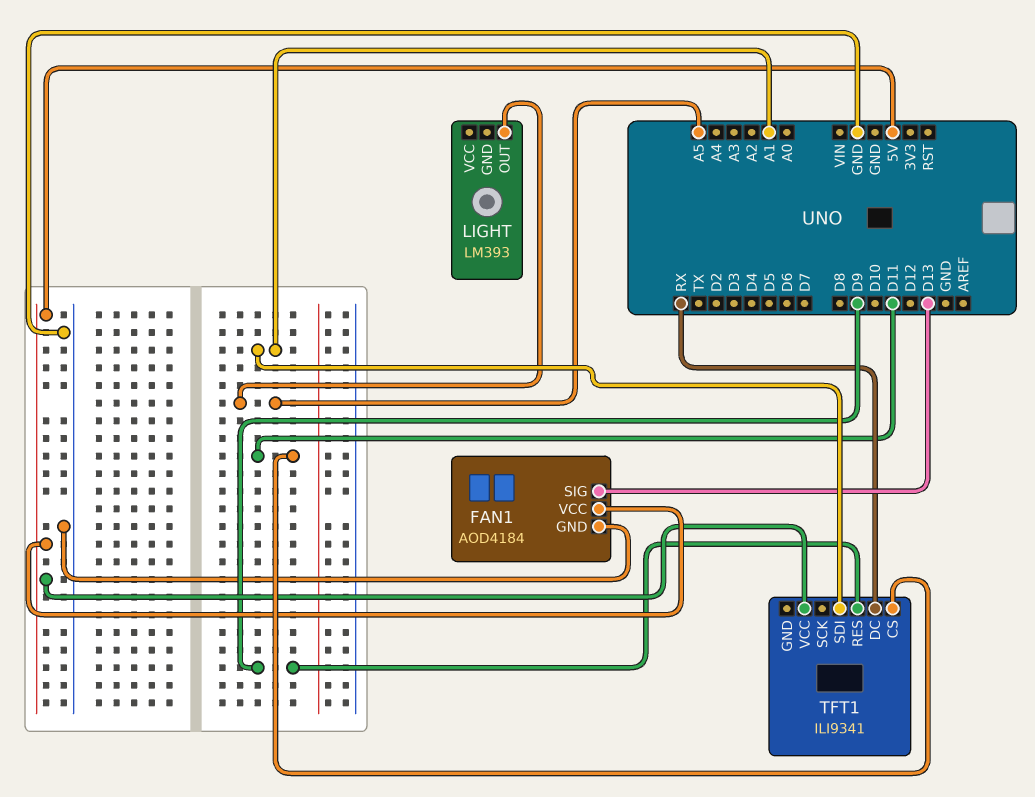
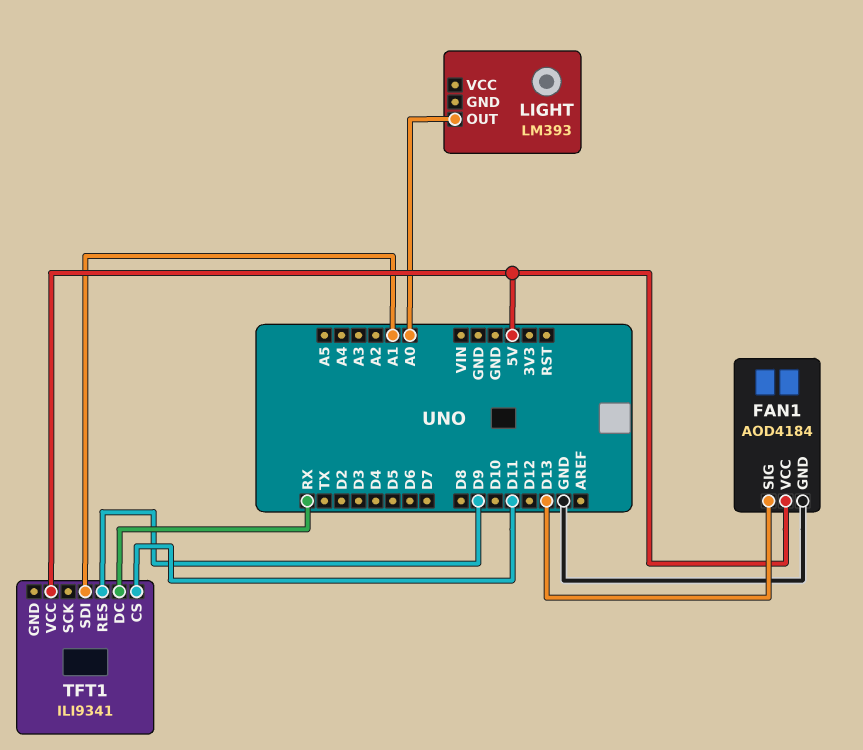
LIGHT pin OUT: A5 -> A0

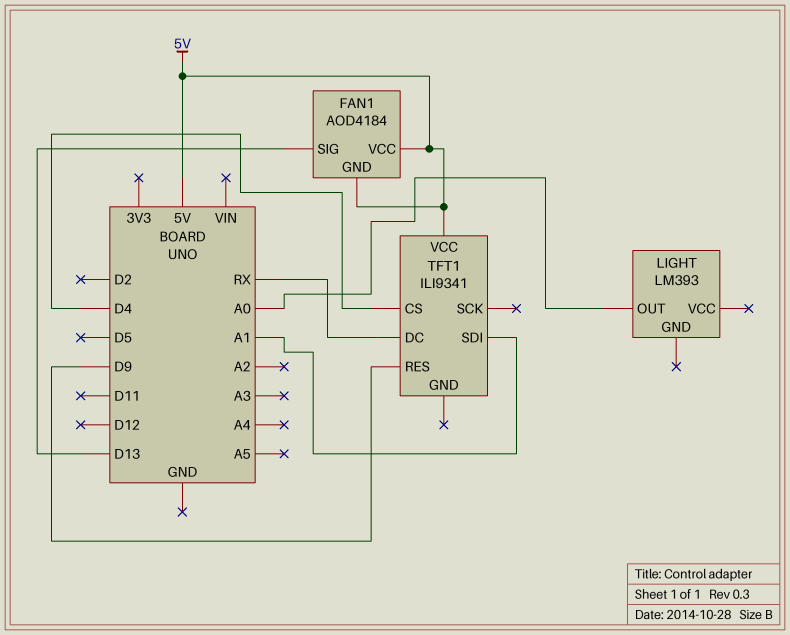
FAN1 pin GND: GND -> 5V
TFT1 pin CS: D11 -> D4

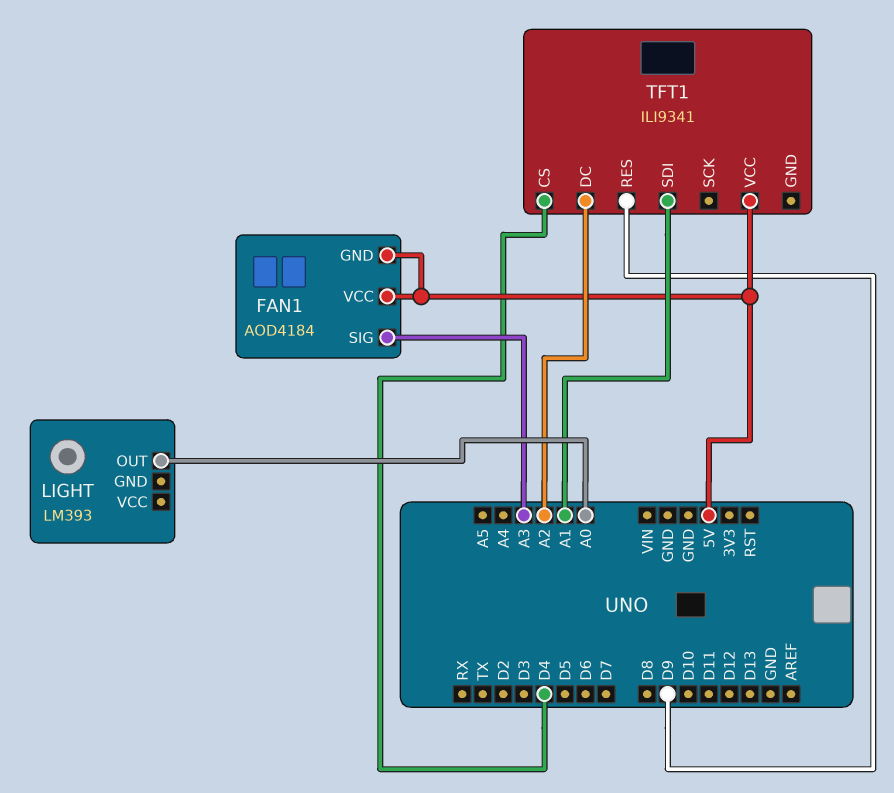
FAN1 pin SIG: D13 -> A3
TFT1 pin DC: RX -> A2

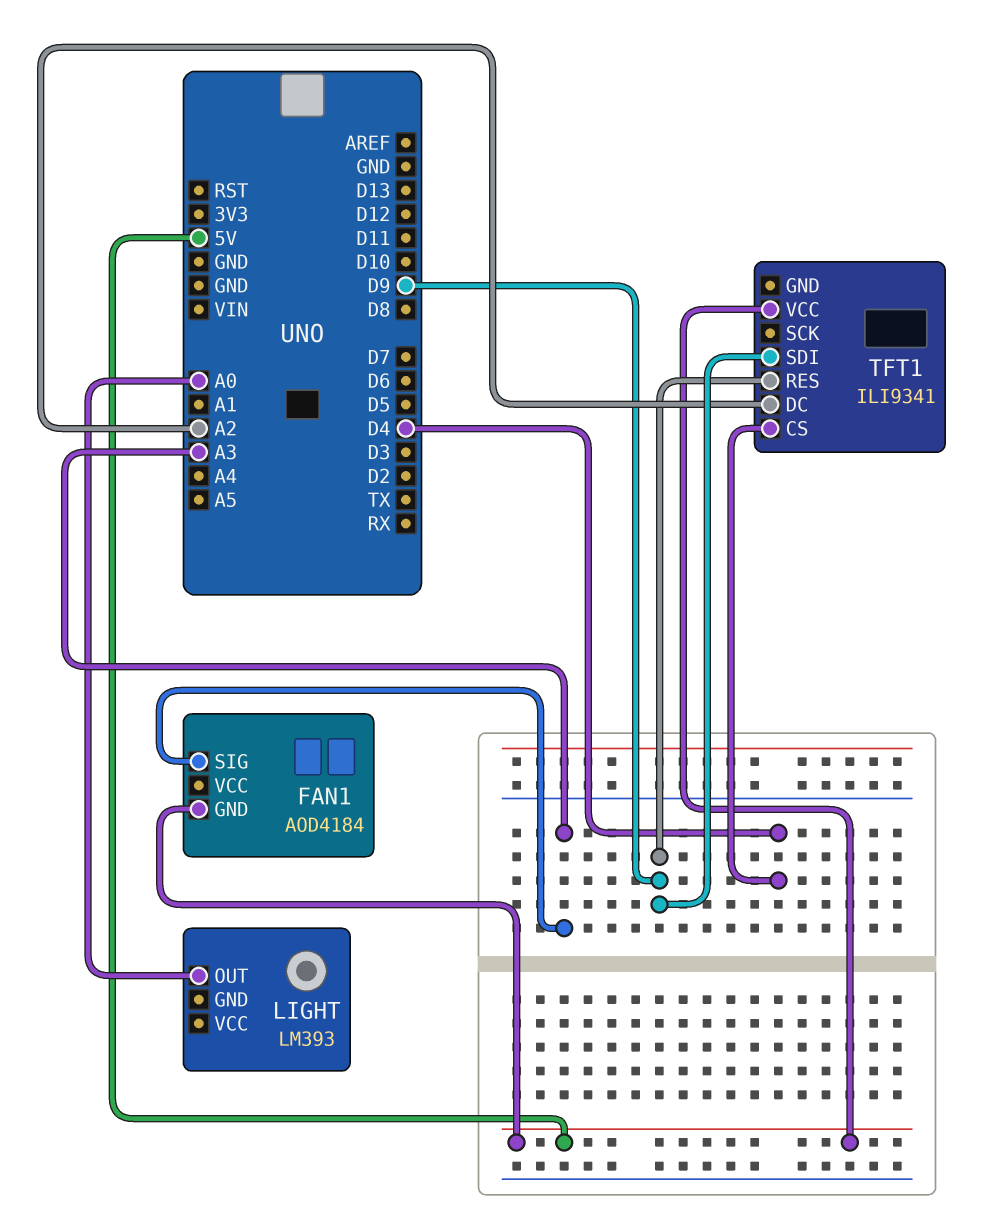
FAN1 pin VCC: 5V -> none
TFT1 pin SDI: A1 -> D9

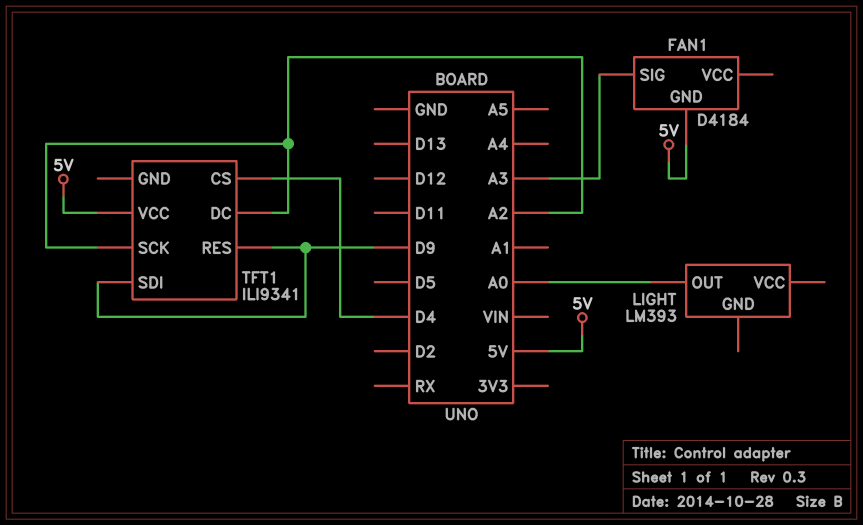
FAN1: AOD4184 -> D4184
TFT1 pin SCK: none -> A2

